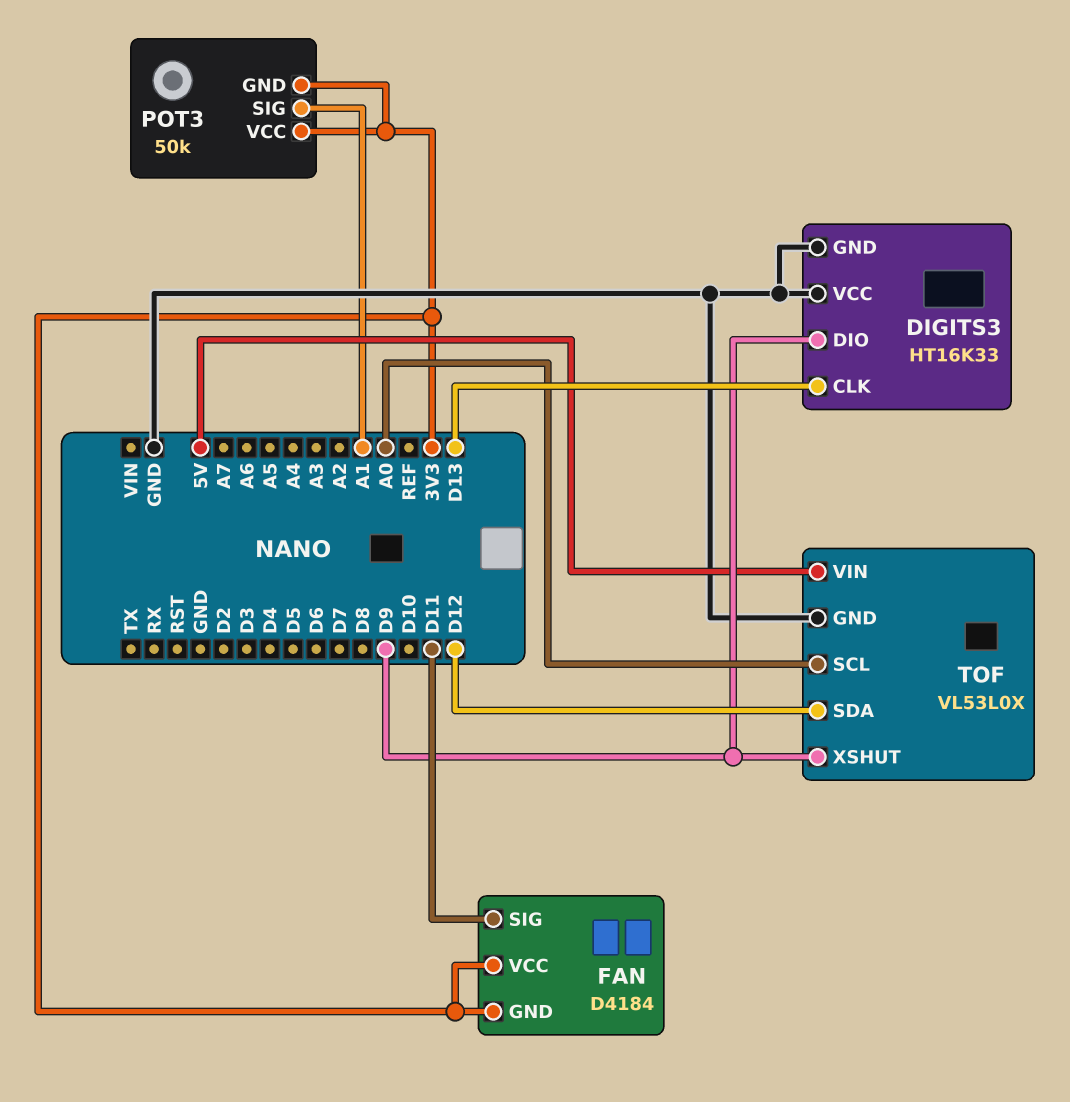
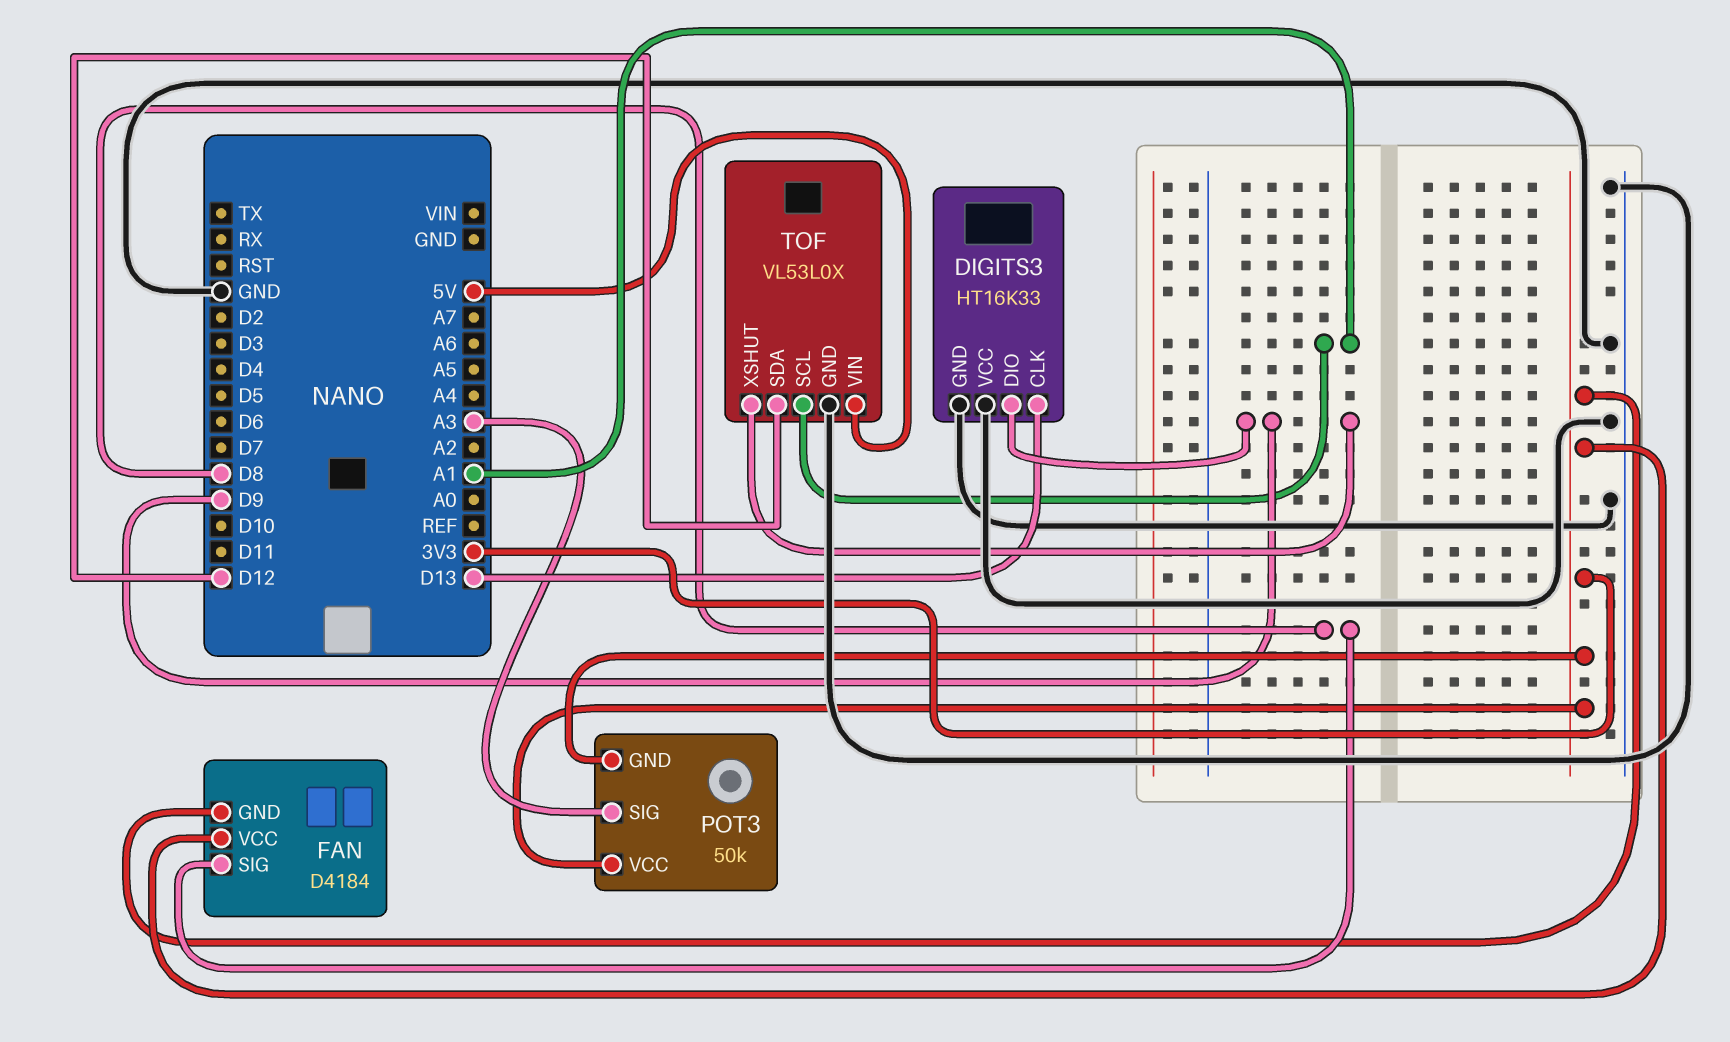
FAN pin SIG: D11 -> D8
POT3 pin SIG: A1 -> A3
TOF pin SCL: A0 -> A1

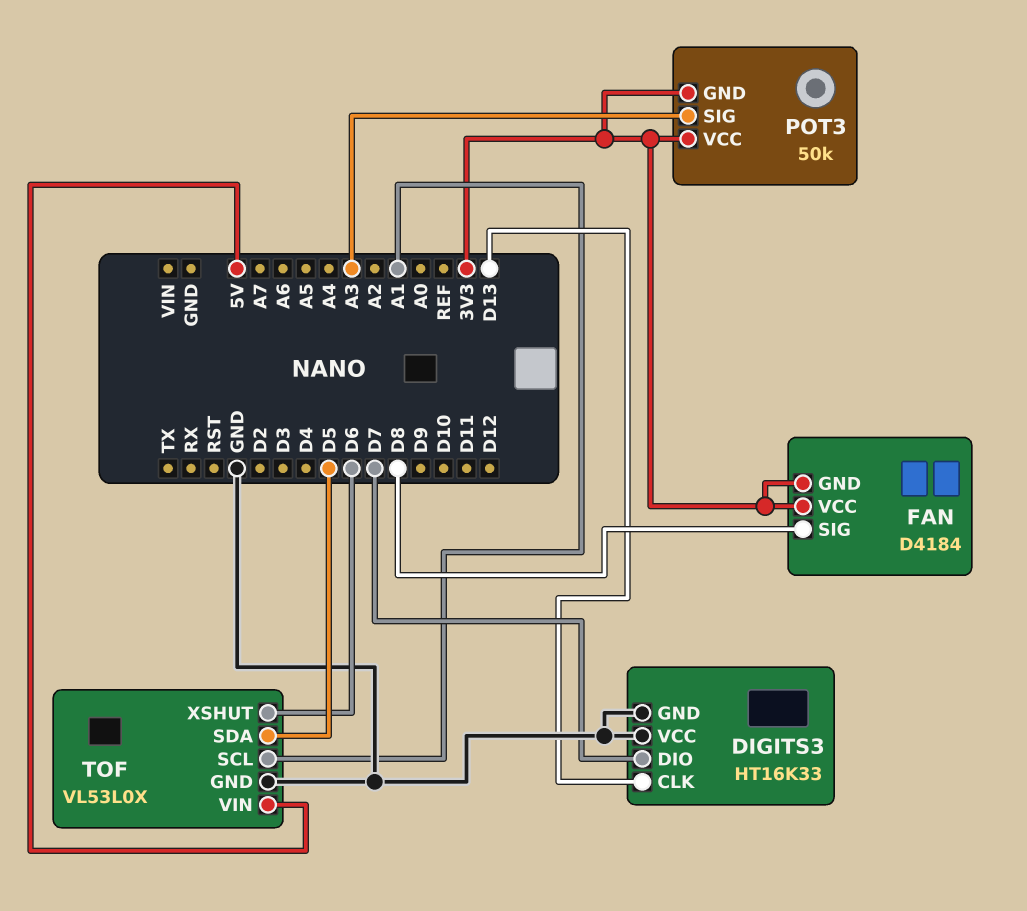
DIGITS3 pin DIO: D9 -> D7
TOF pin SDA: D12 -> D5
TOF pin XSHUT: D9 -> D6

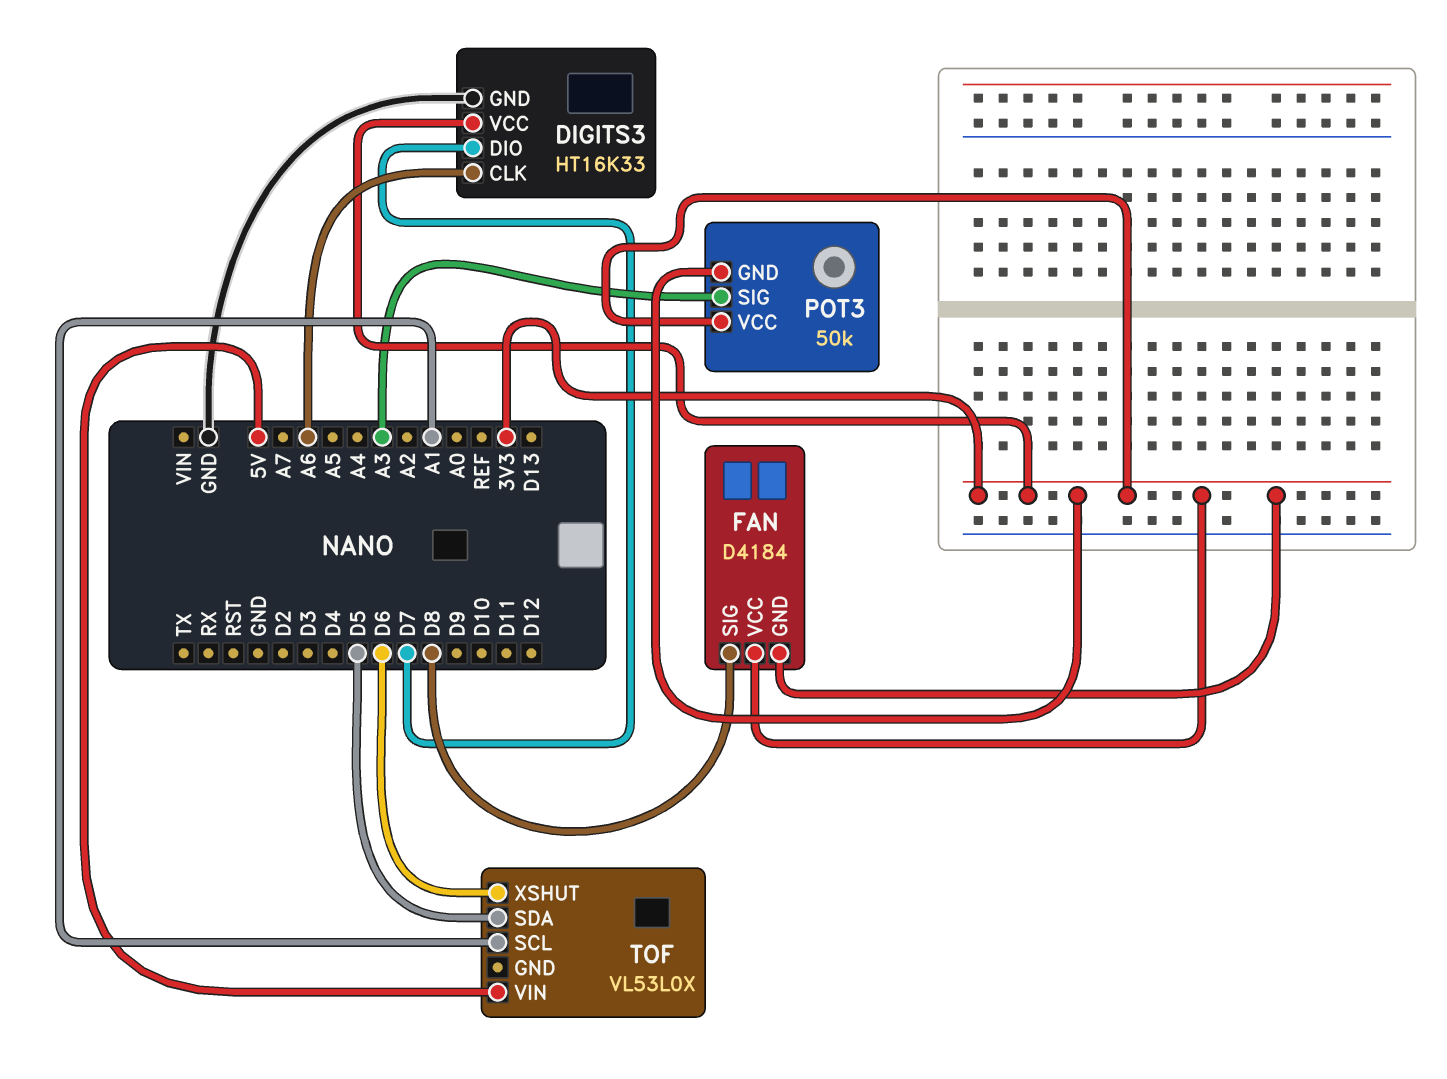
DIGITS3 pin CLK: D13 -> A6
DIGITS3 pin VCC: GND -> 3V3
TOF pin GND: GND -> none

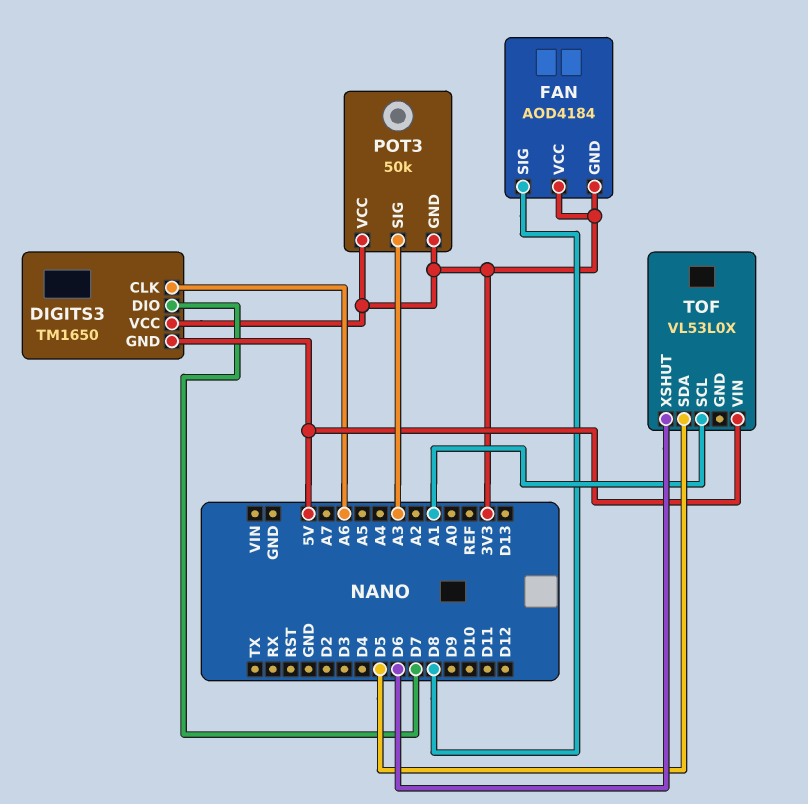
DIGITS3: HT16K33 -> TM1650
DIGITS3 pin GND: GND -> 5V
FAN: D4184 -> AOD4184

